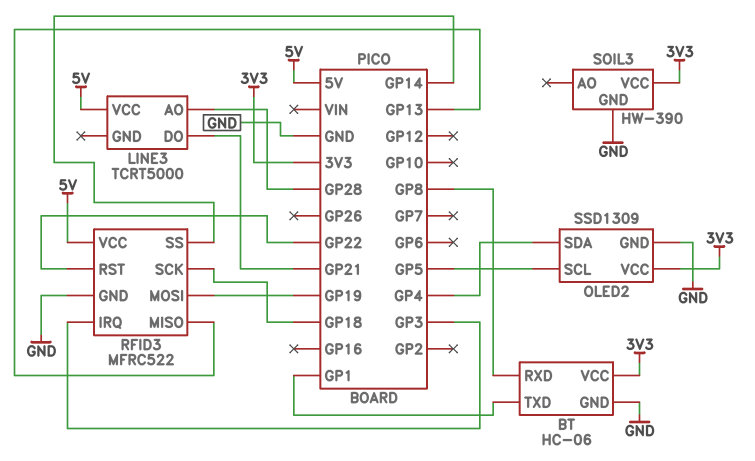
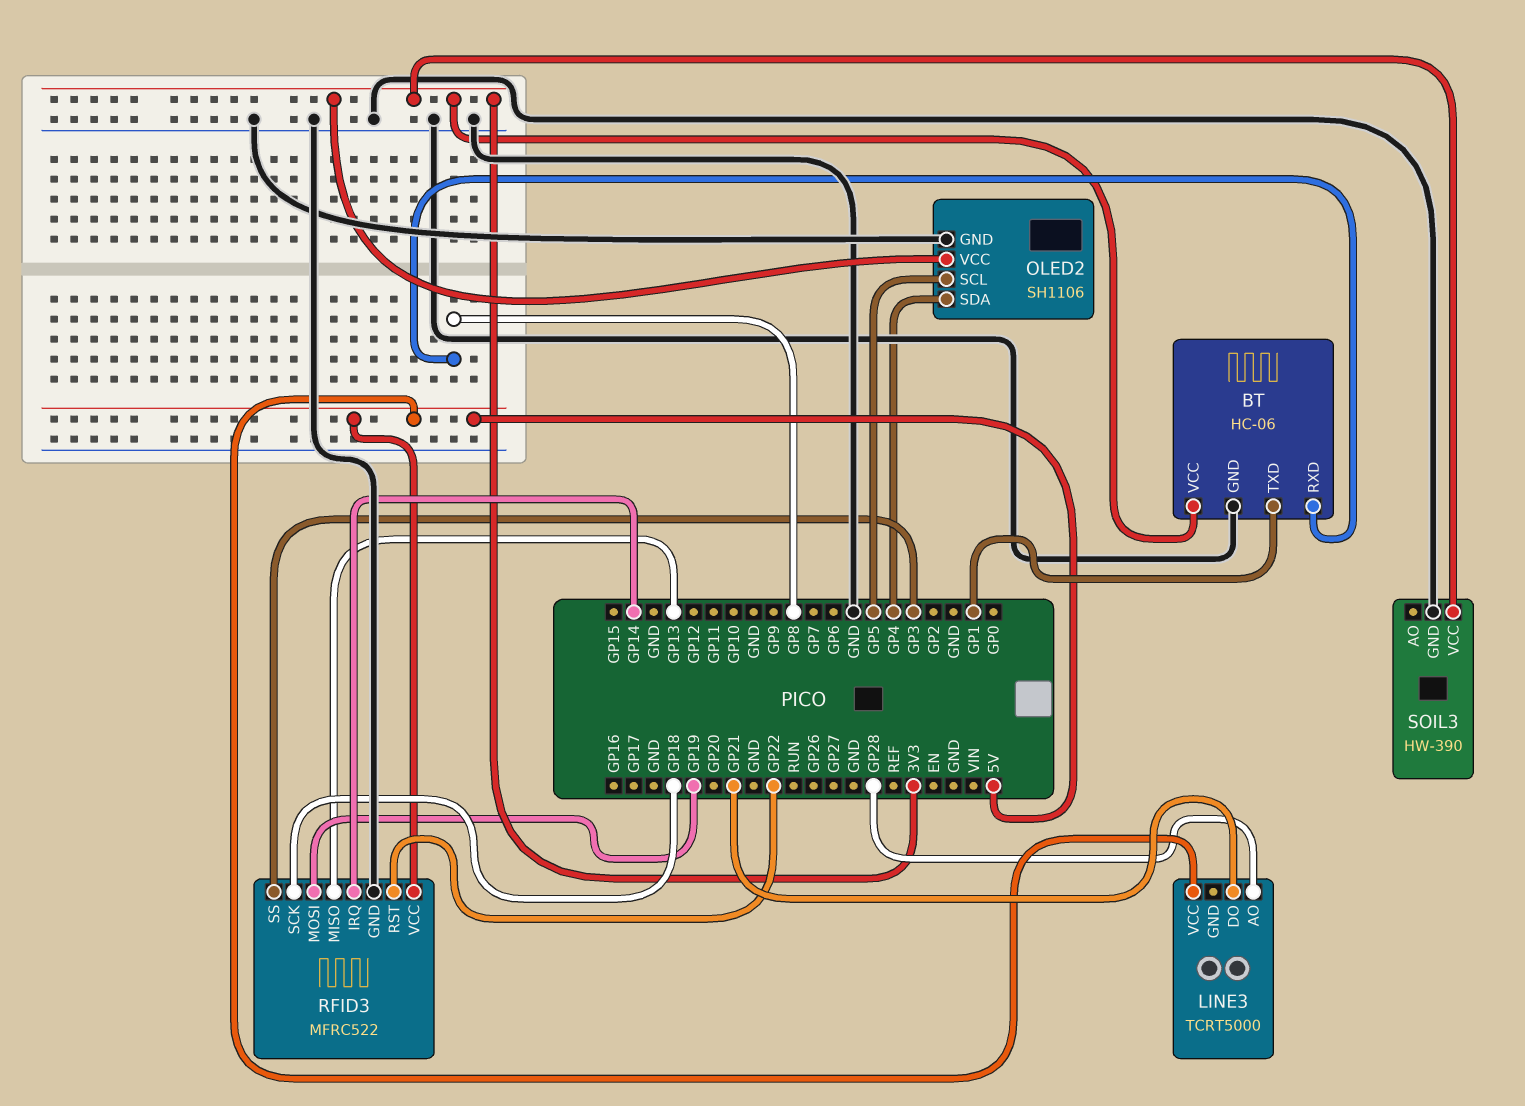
OLED2: SSD1309 -> SH1106
RFID3 pin IRQ: GP3 -> GP14
RFID3 pin SS: GP14 -> GP3

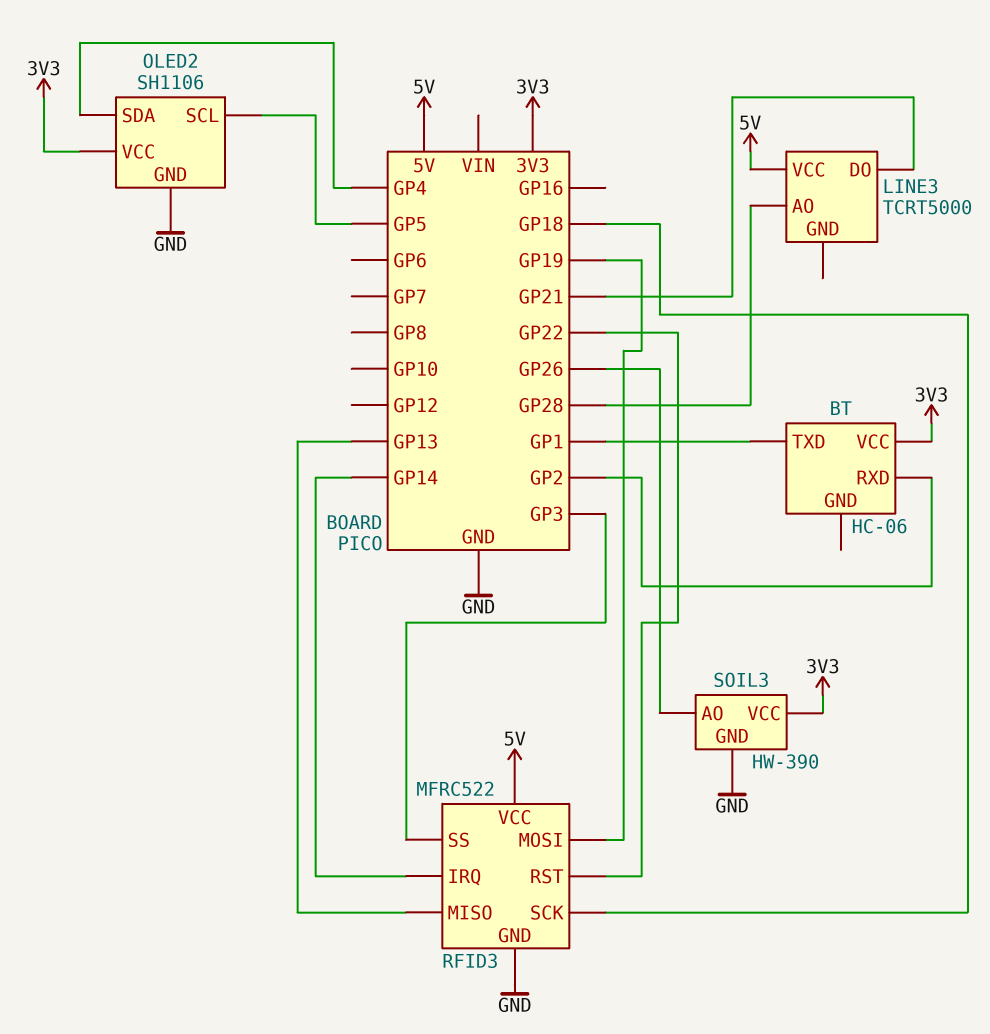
BT pin GND: GND -> none
BT pin RXD: GP8 -> GP2
SOIL3 pin AO: none -> GP26

